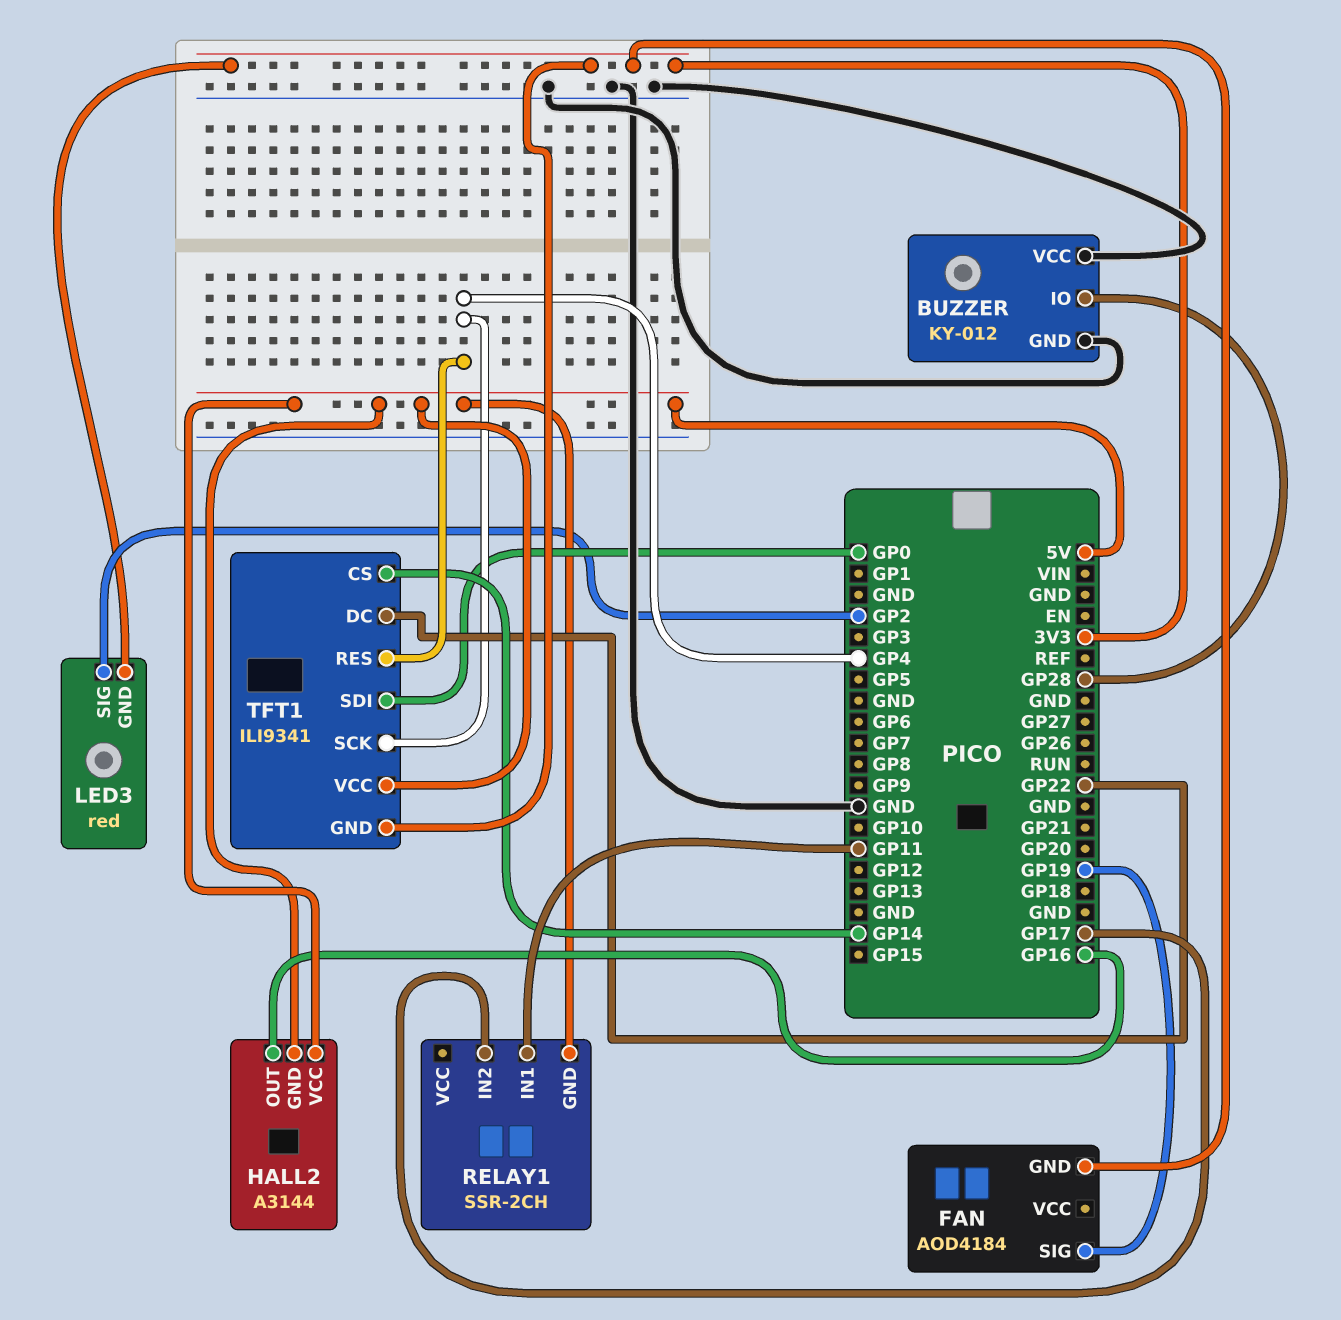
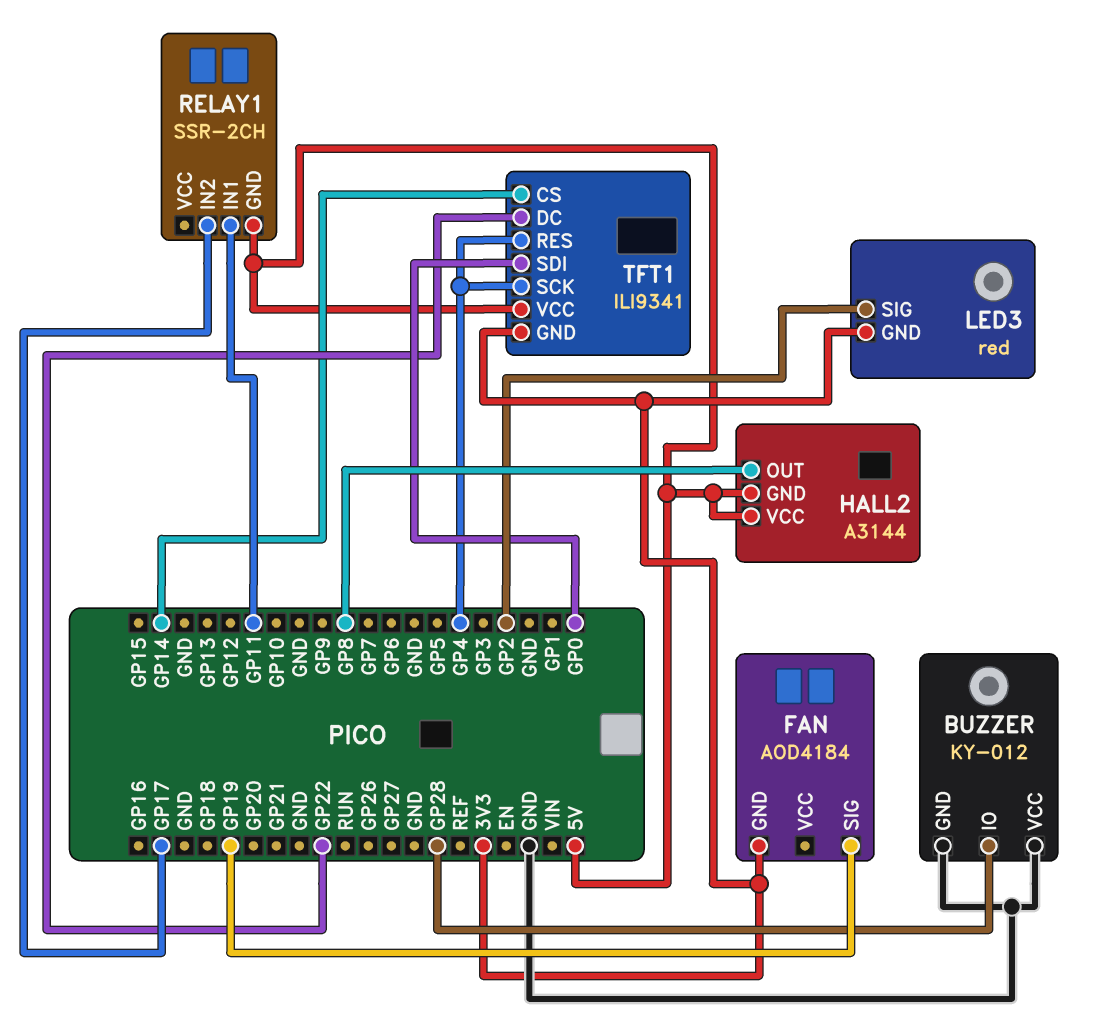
HALL2 pin OUT: GP16 -> GP8

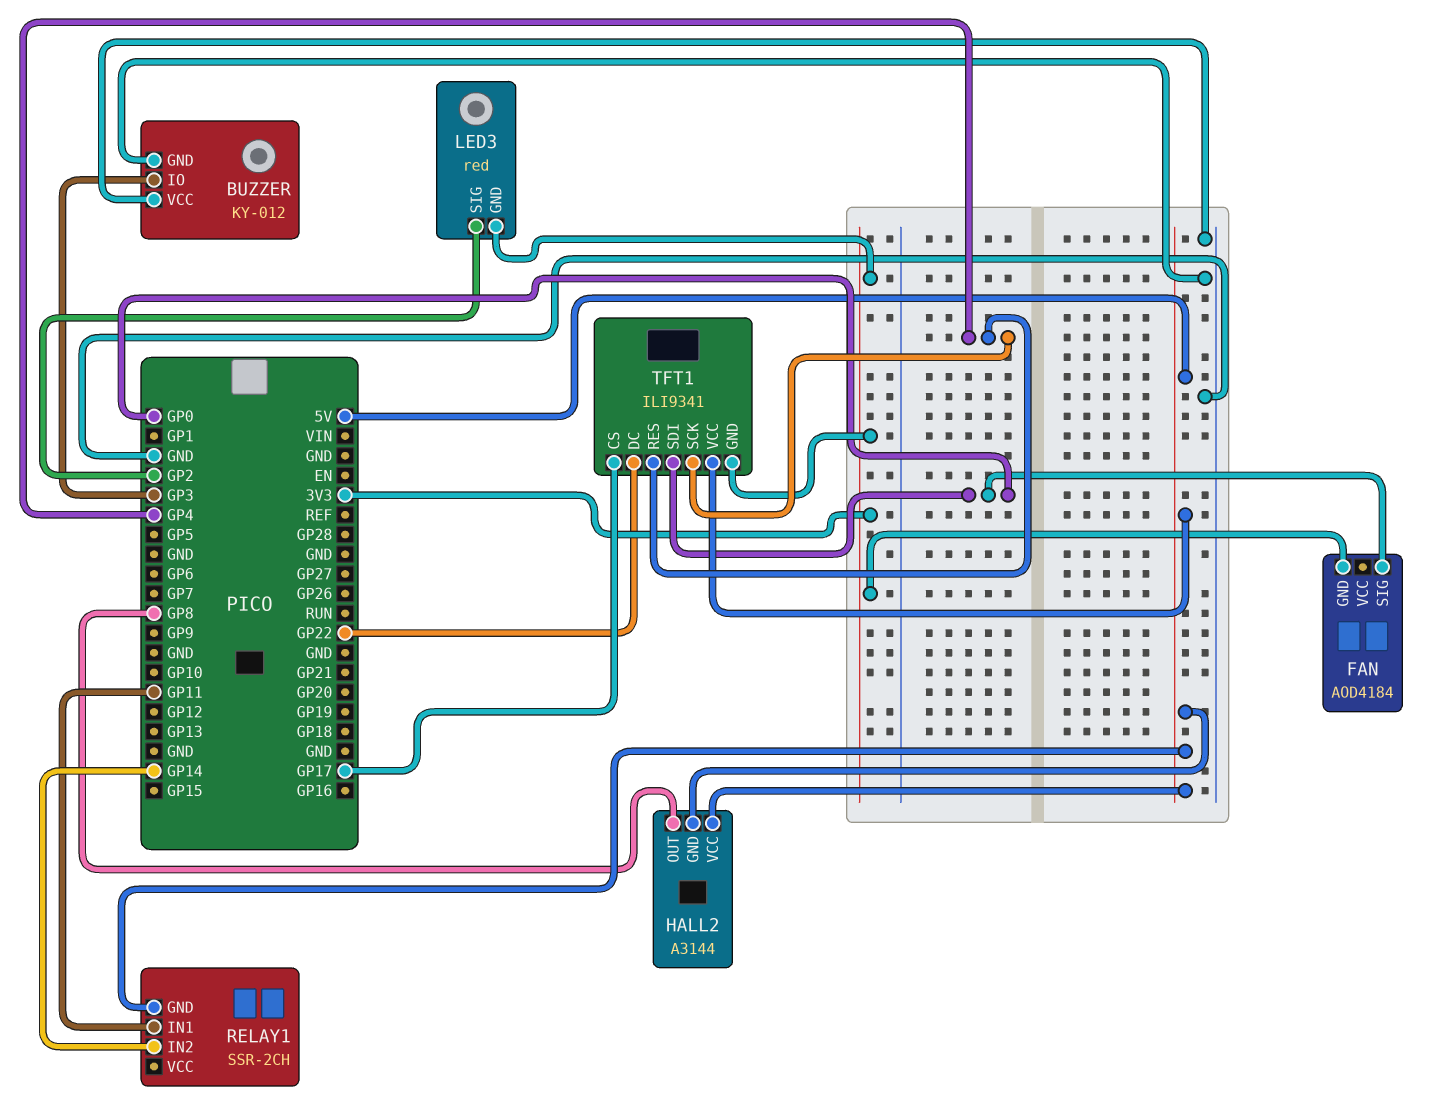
BUZZER pin IO: GP28 -> GP3
FAN pin SIG: GP19 -> GP0
RELAY1 pin IN2: GP17 -> GP14
TFT1 pin CS: GP14 -> GP17

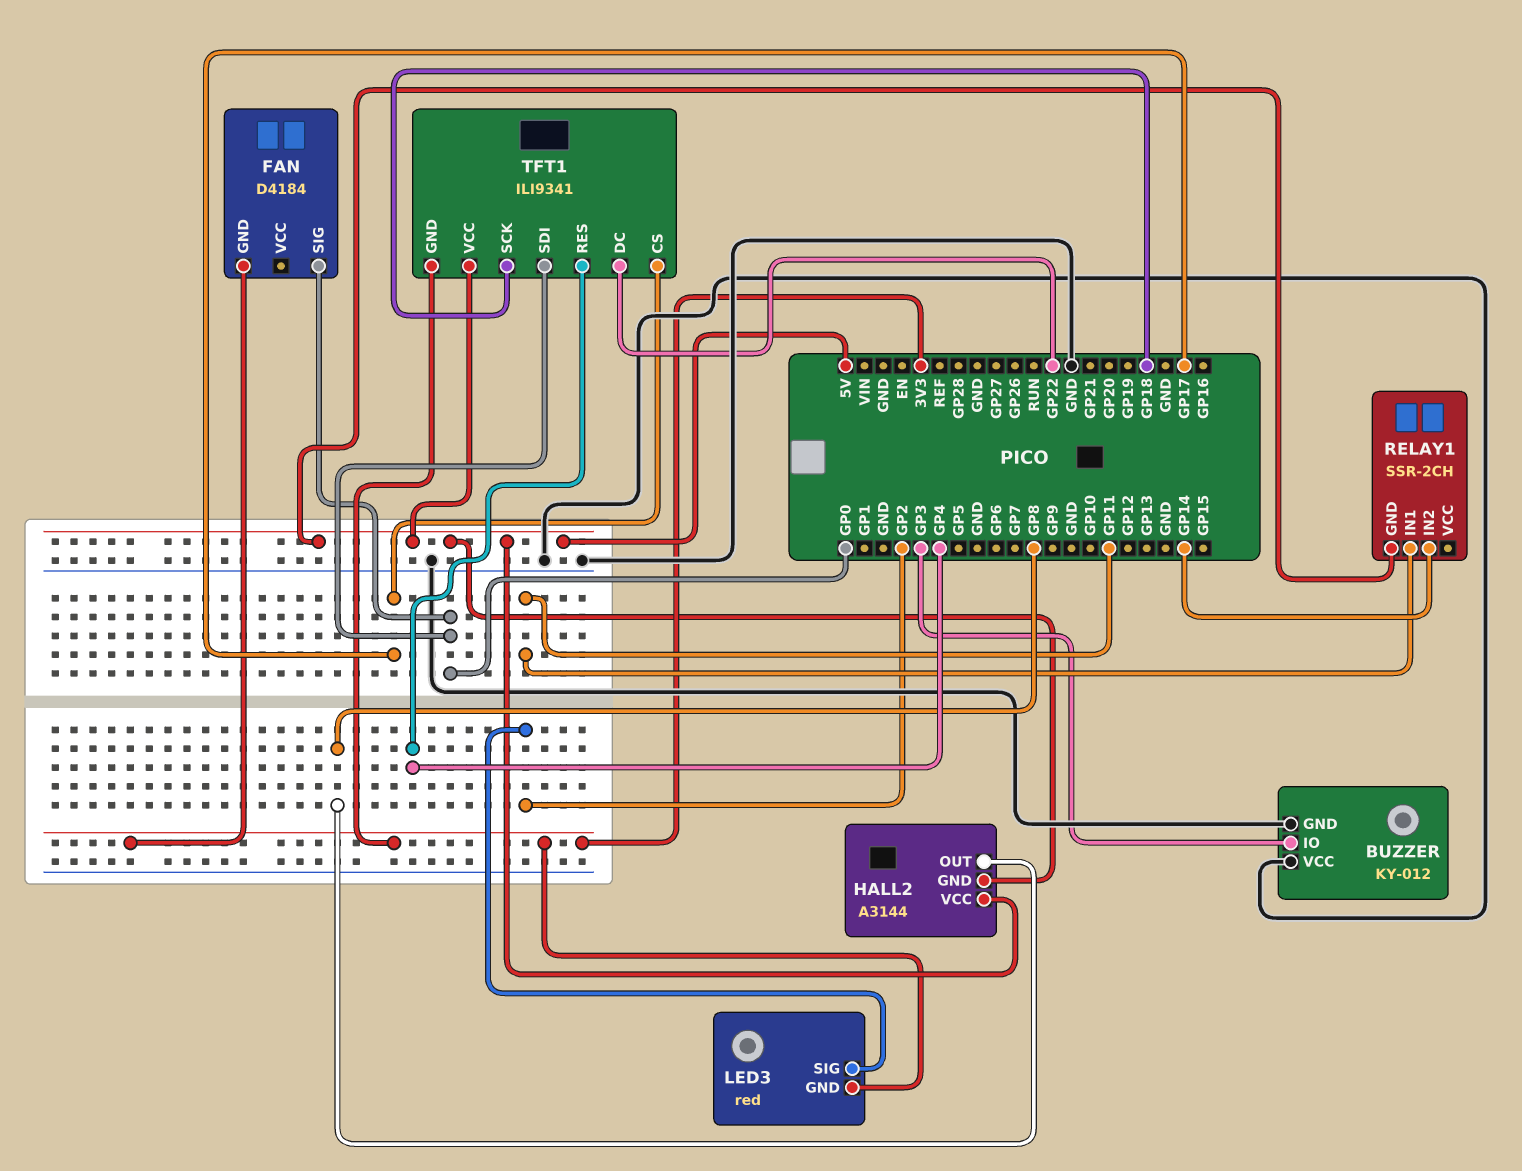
FAN: AOD4184 -> D4184
TFT1 pin SCK: GP4 -> GP18

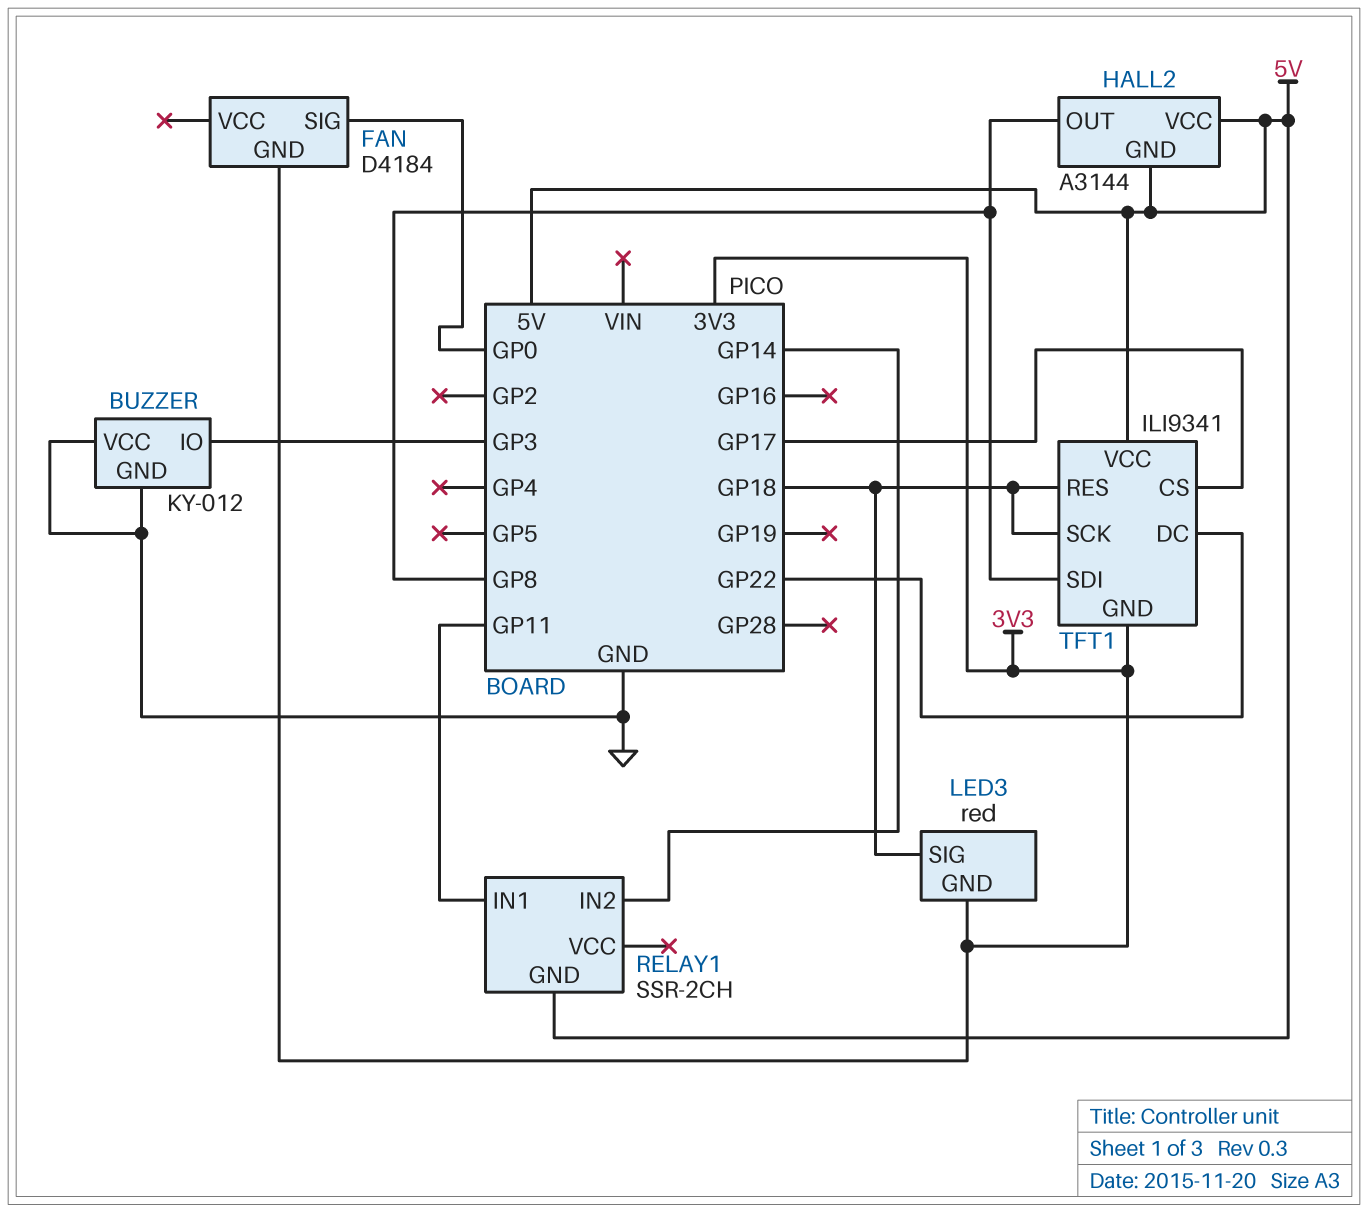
LED3 pin SIG: GP2 -> GP18
TFT1 pin RES: GP4 -> GP18
TFT1 pin SDI: GP0 -> GP8

